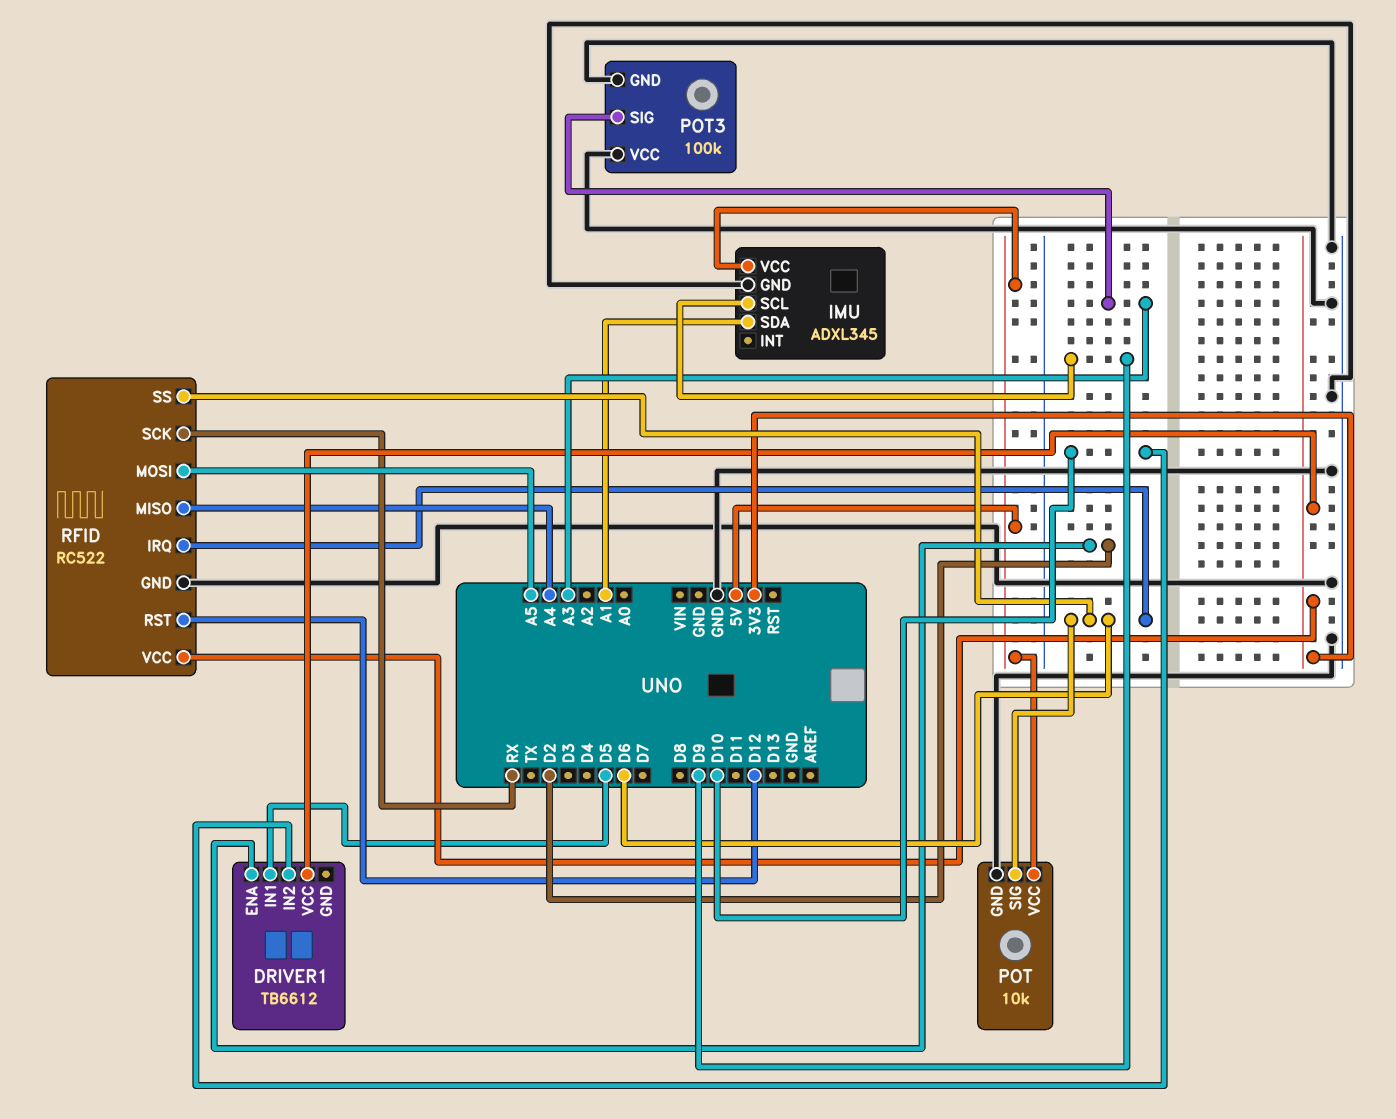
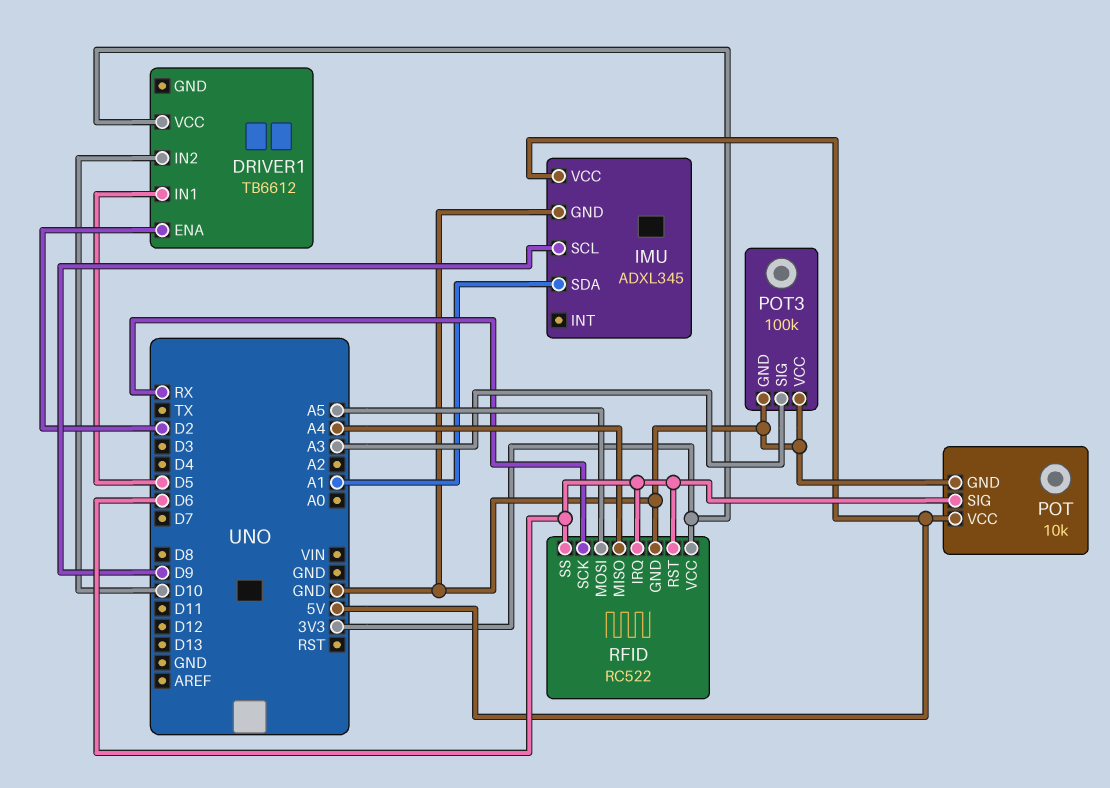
RFID pin RST: D12 -> D6

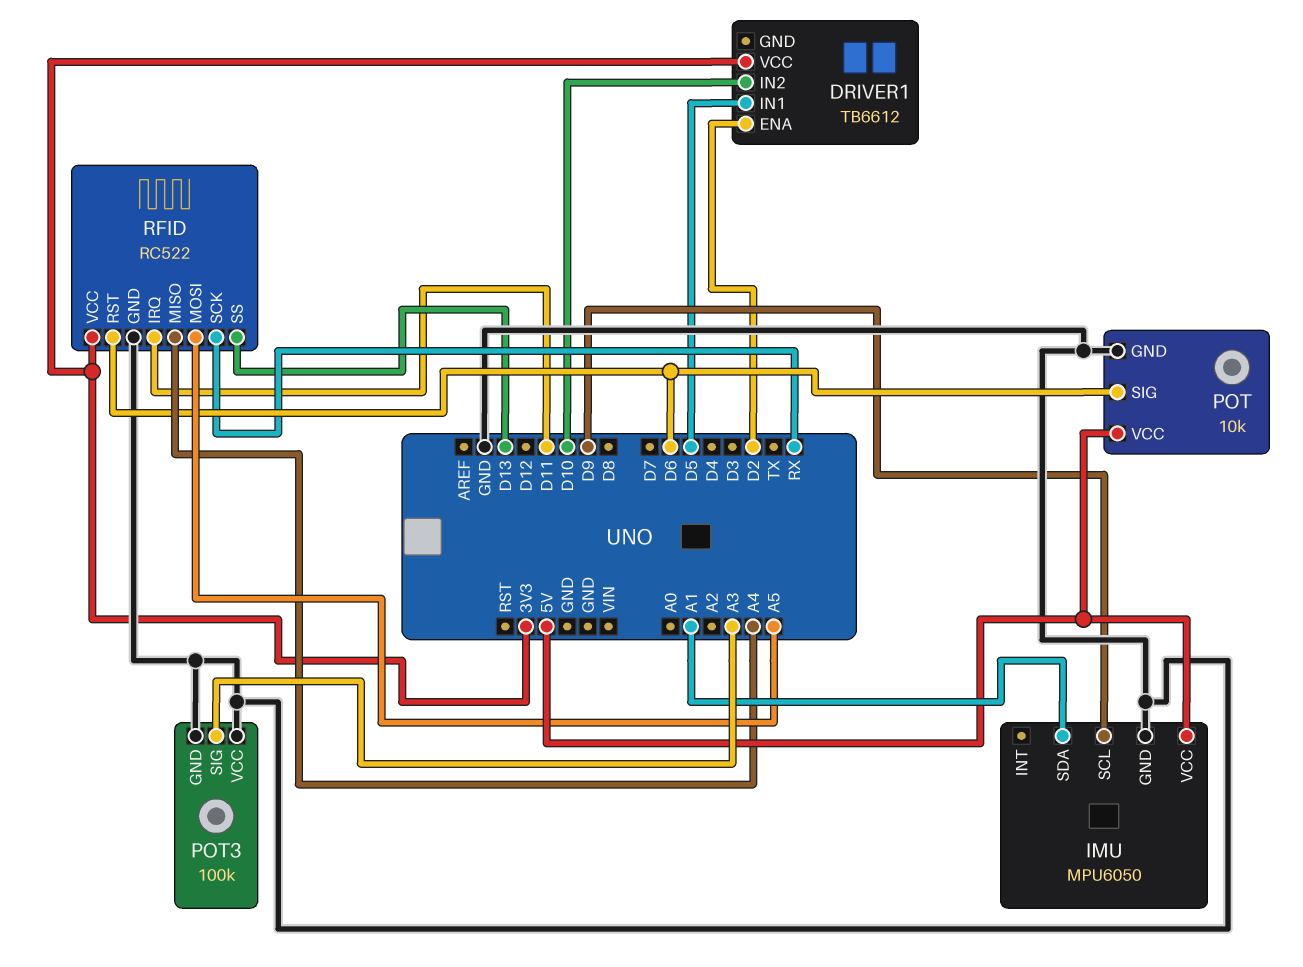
IMU: ADXL345 -> MPU6050
RFID pin IRQ: D6 -> D11
RFID pin SS: D6 -> D13

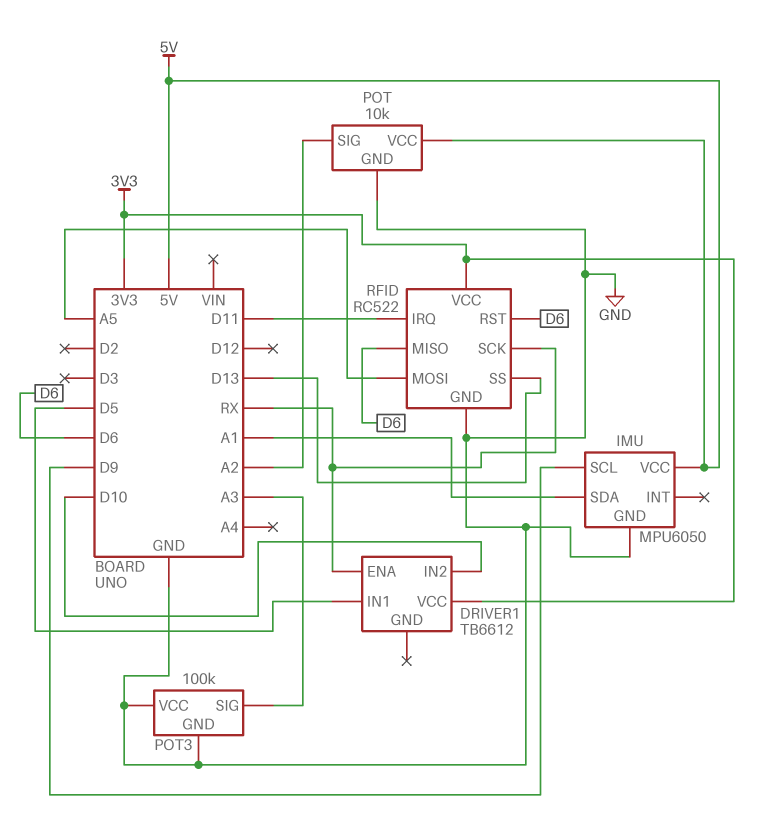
DRIVER1 pin ENA: D2 -> RX
POT pin SIG: D6 -> A2
RFID pin MISO: A4 -> D6

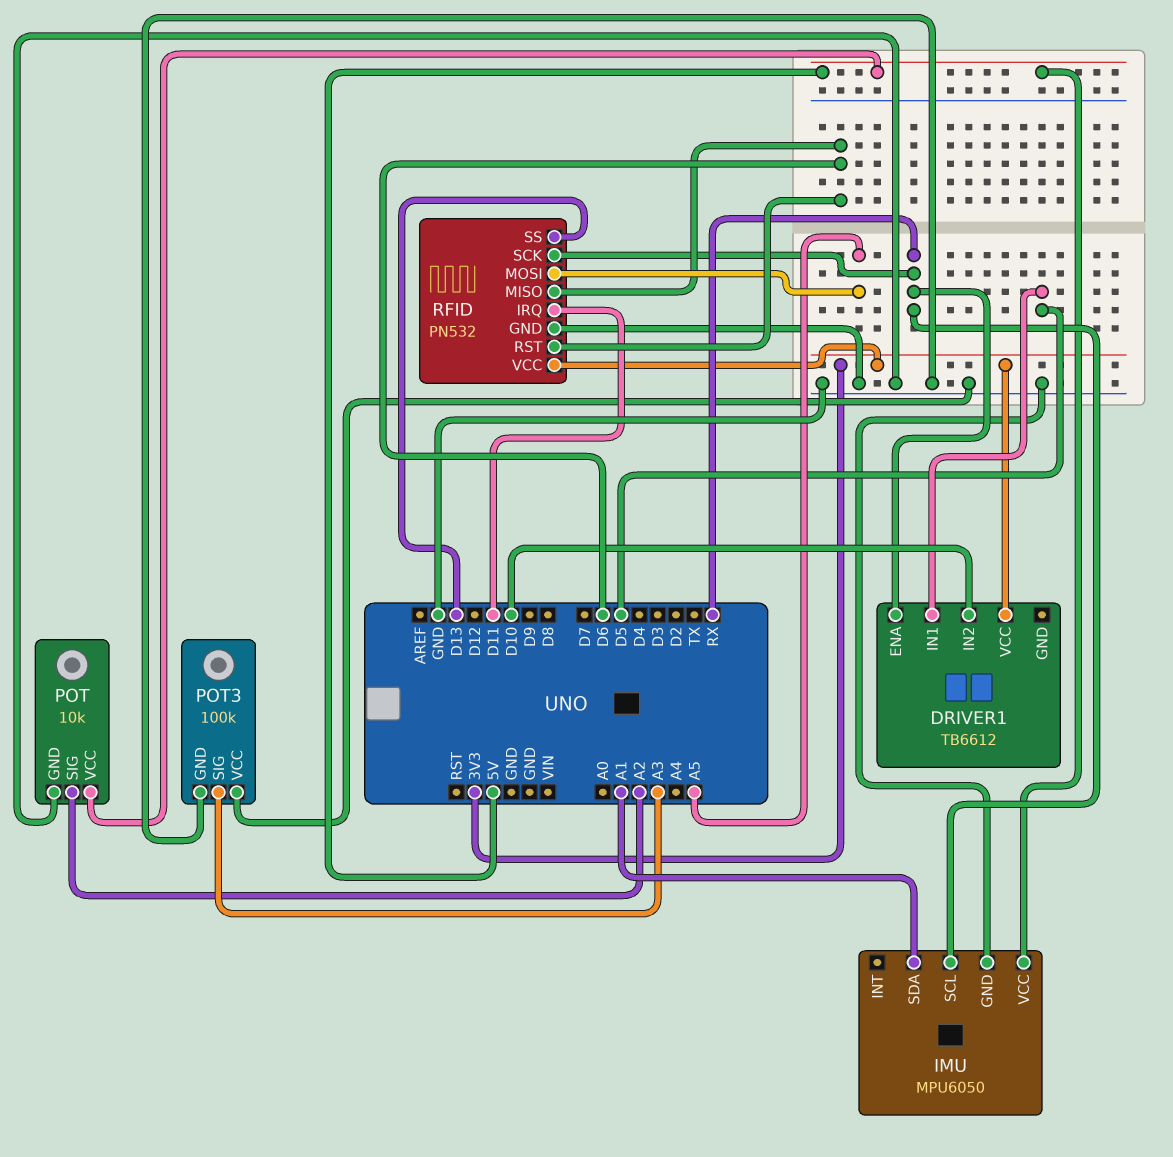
IMU pin SCL: D9 -> RX
RFID: RC522 -> PN532

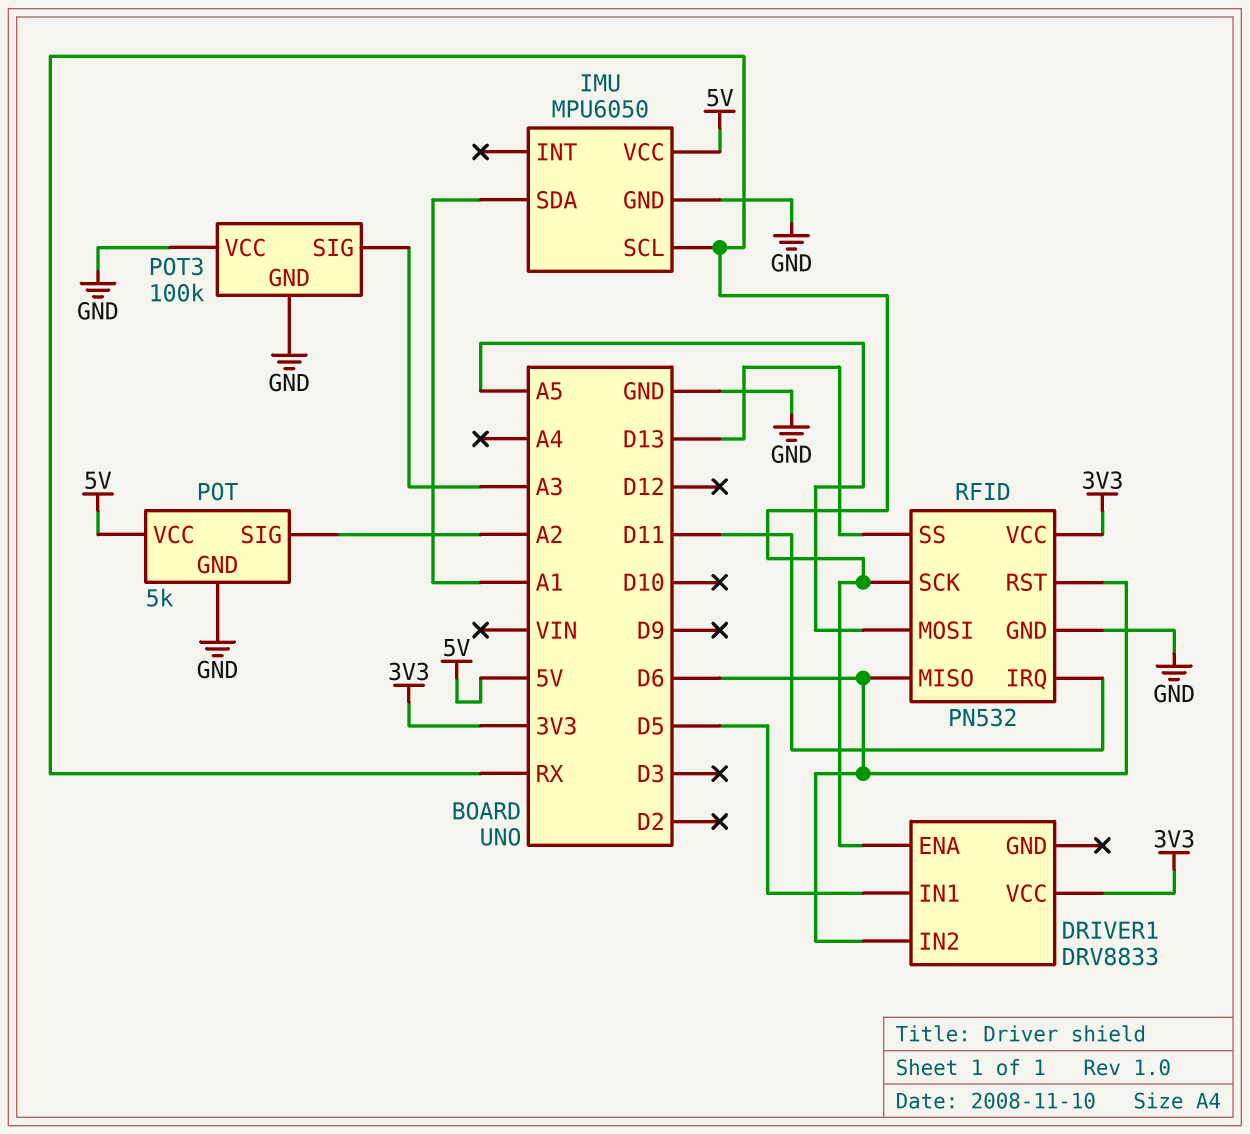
DRIVER1: TB6612 -> DRV8833
DRIVER1 pin IN2: D10 -> D6
POT: 10k -> 5k

